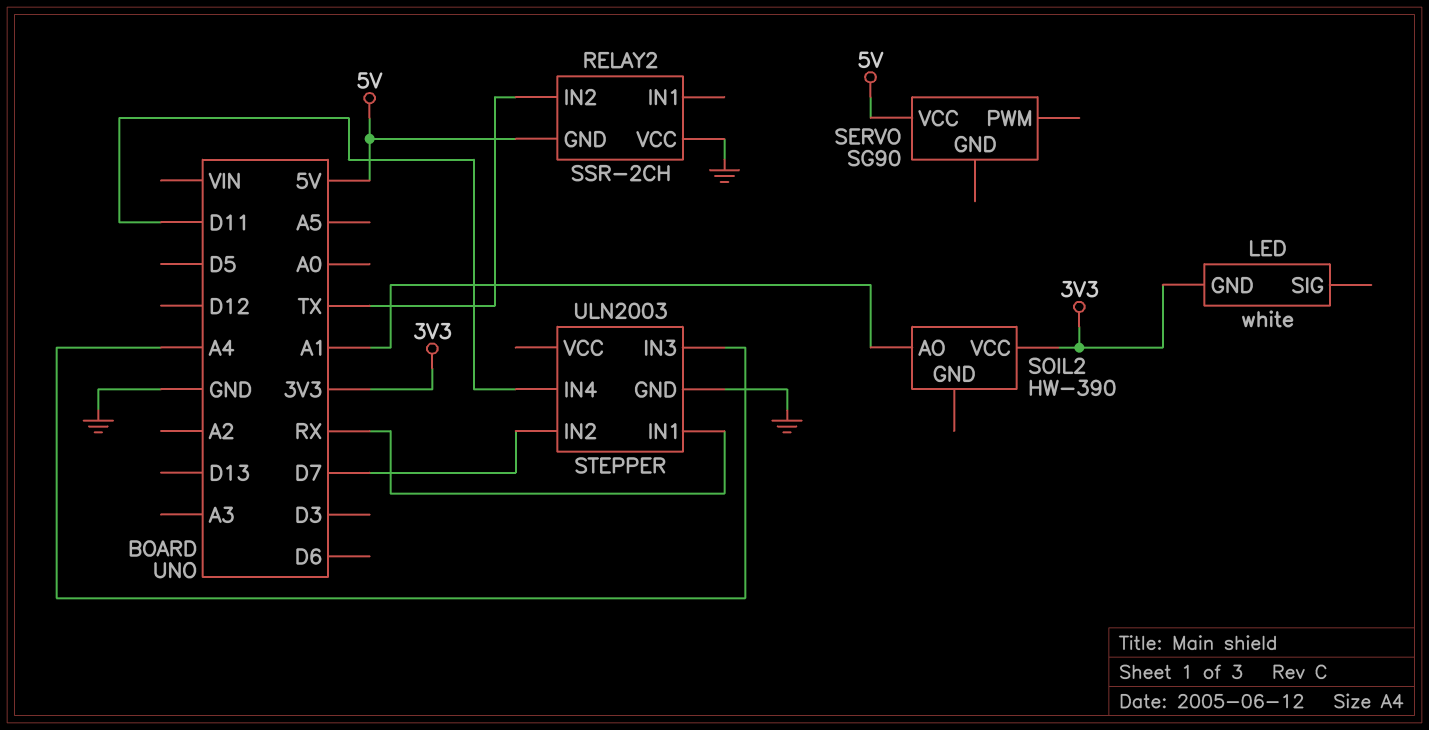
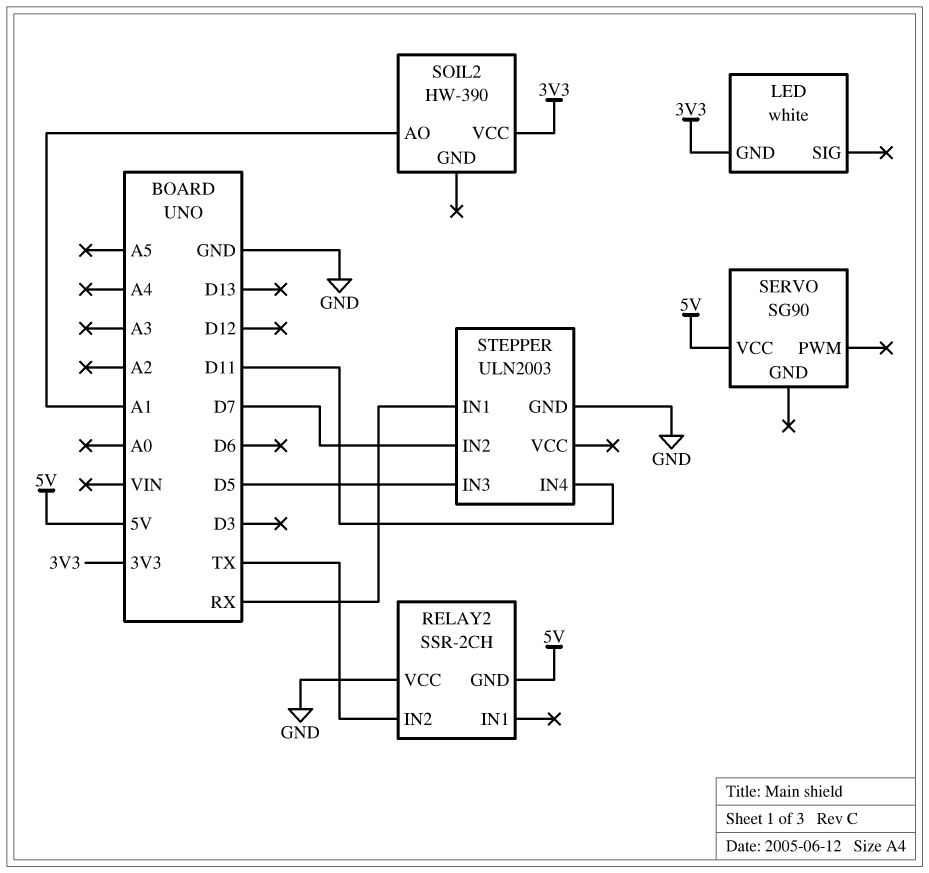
STEPPER pin IN3: A4 -> D5

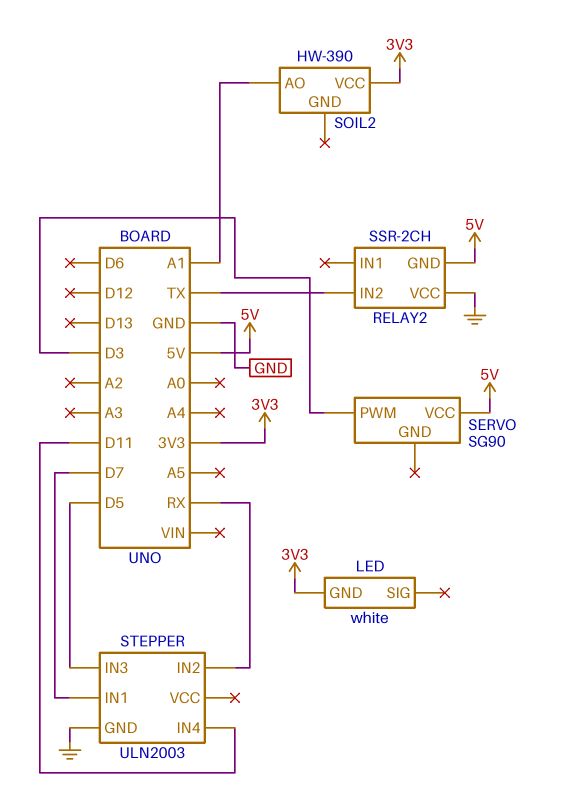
SERVO pin PWM: none -> D3
STEPPER pin IN1: RX -> D7
STEPPER pin IN2: D7 -> RX

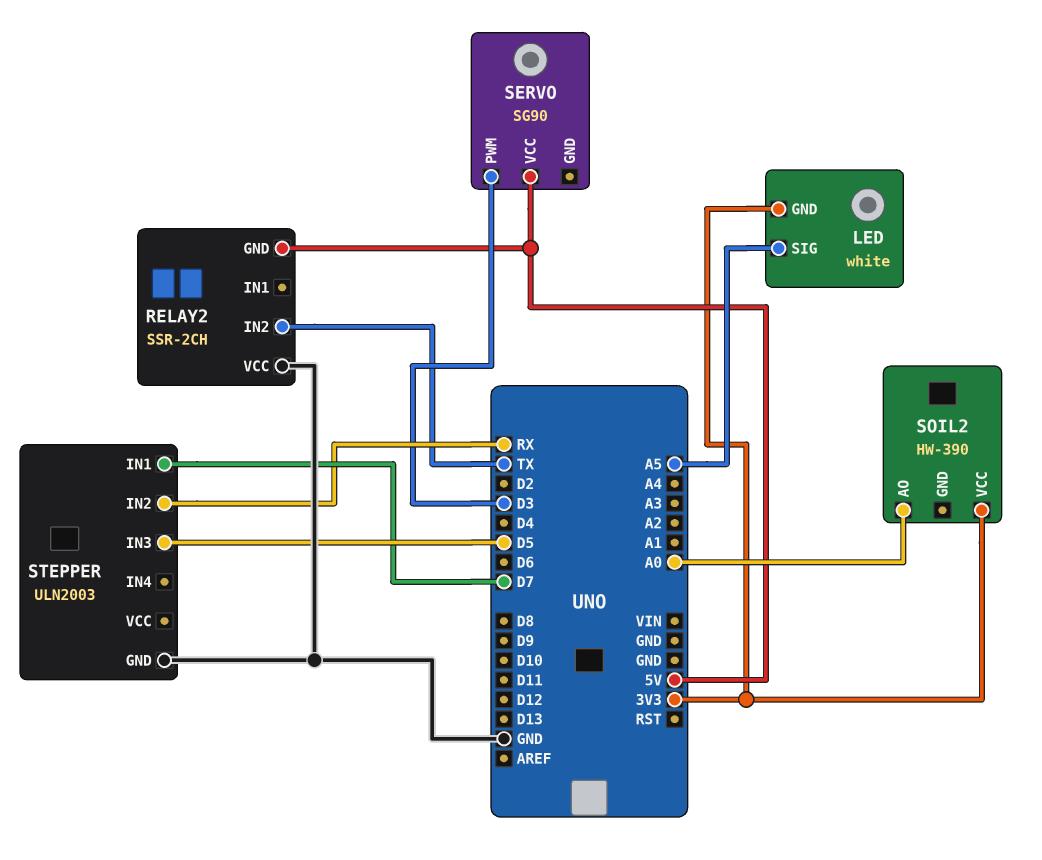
LED pin SIG: none -> A5
SOIL2 pin AO: A1 -> A0
STEPPER pin IN4: D11 -> none

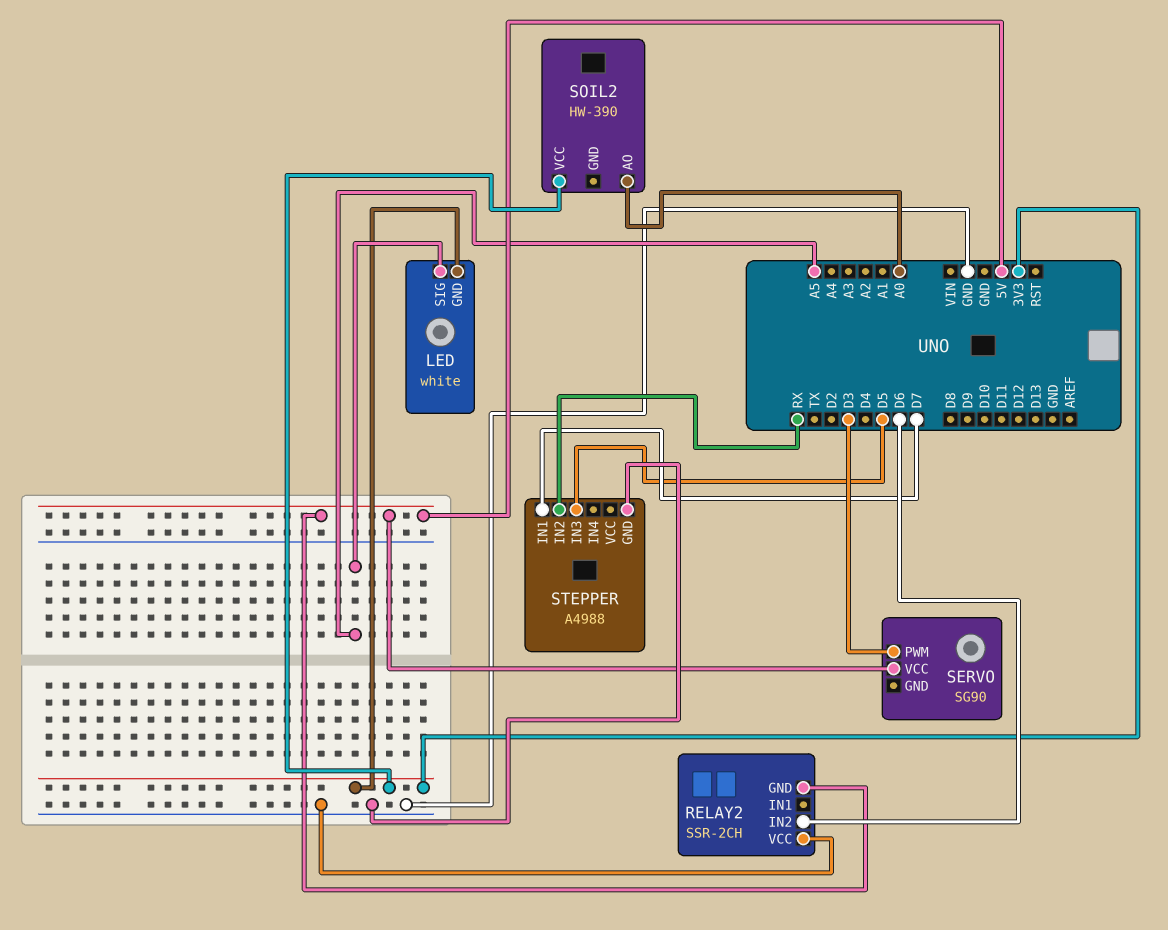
RELAY2 pin IN2: TX -> D6
STEPPER: ULN2003 -> A4988

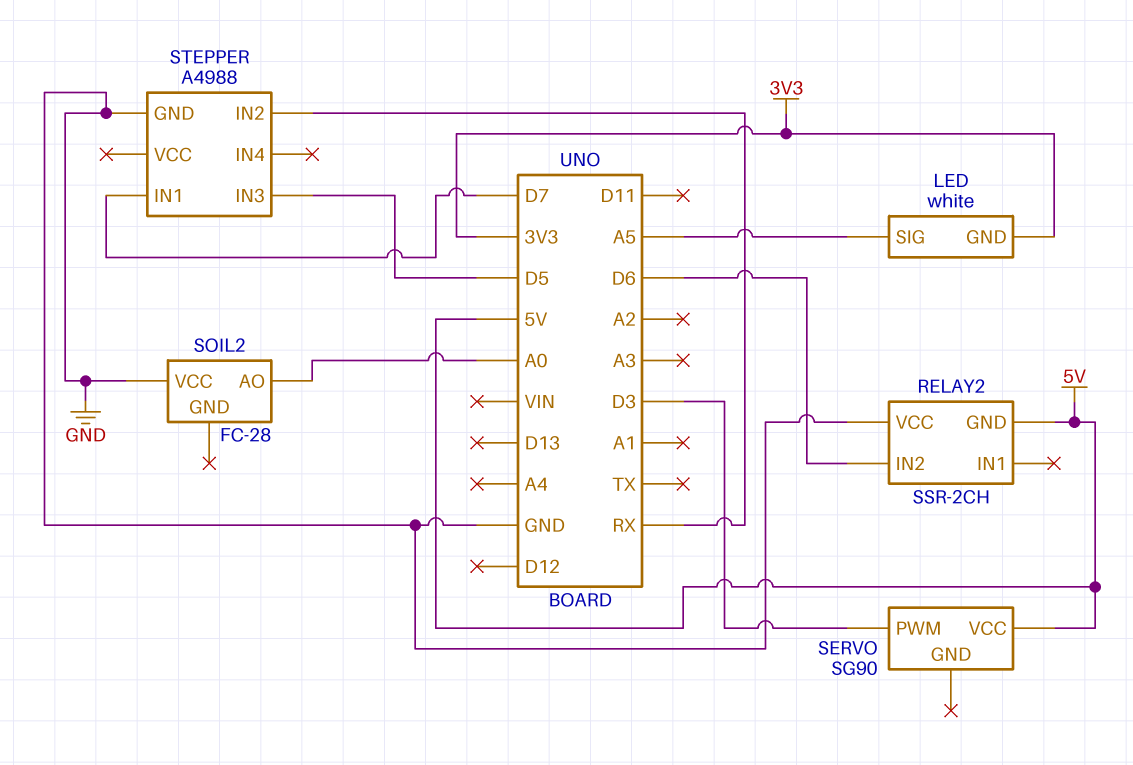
SOIL2: HW-390 -> FC-28
SOIL2 pin VCC: 3V3 -> GND

